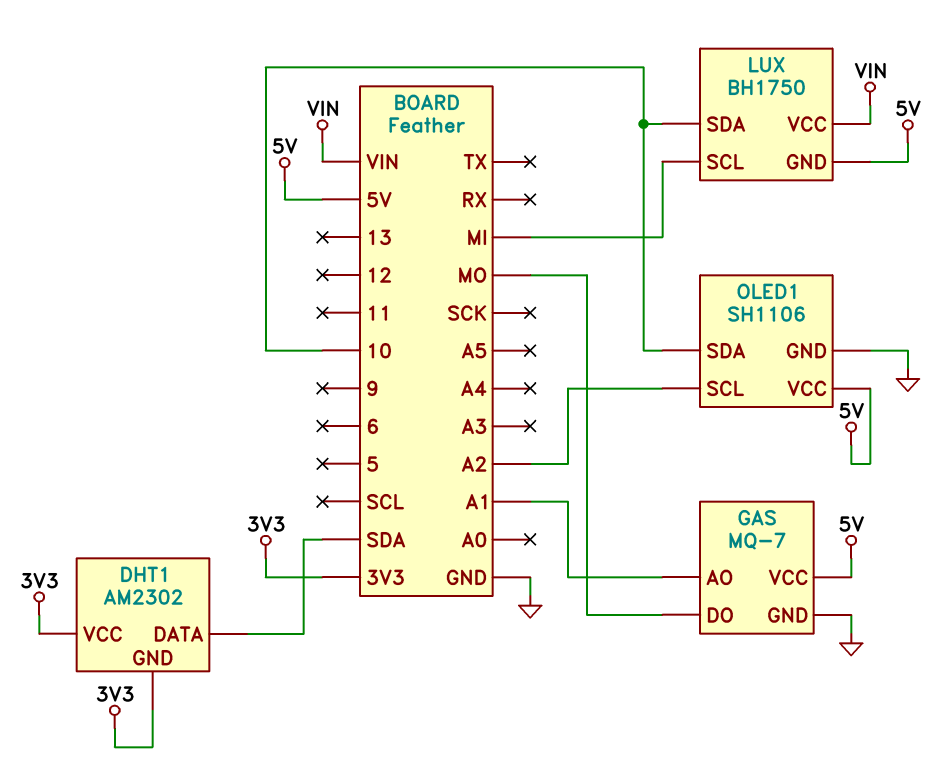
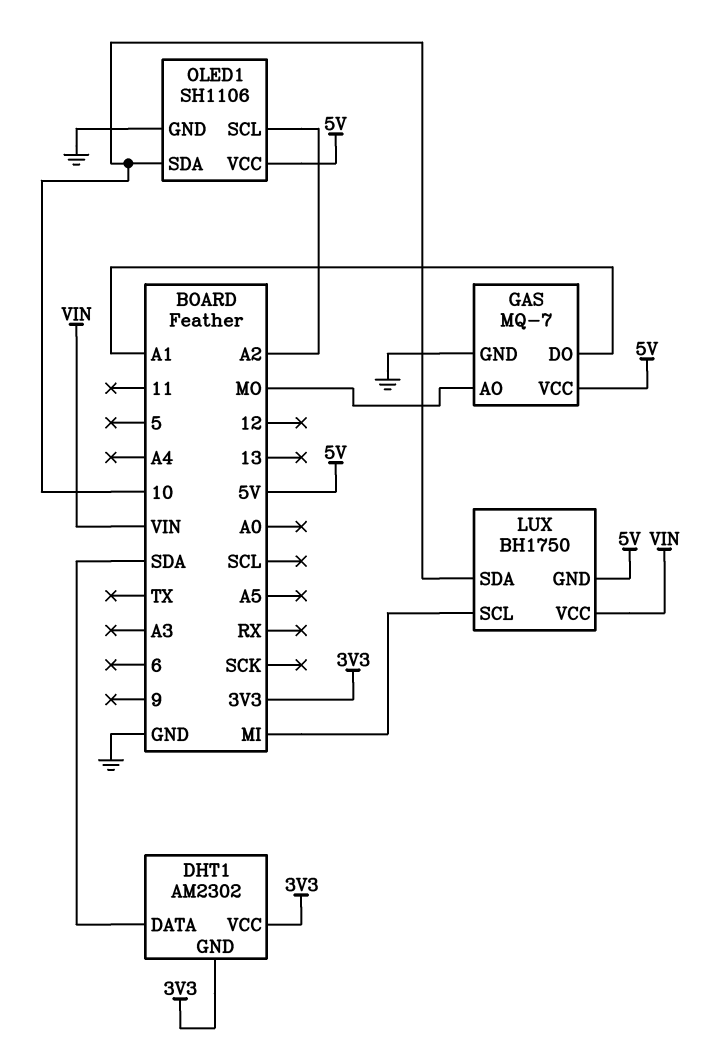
GAS pin AO: A1 -> MO
GAS pin DO: MO -> A1

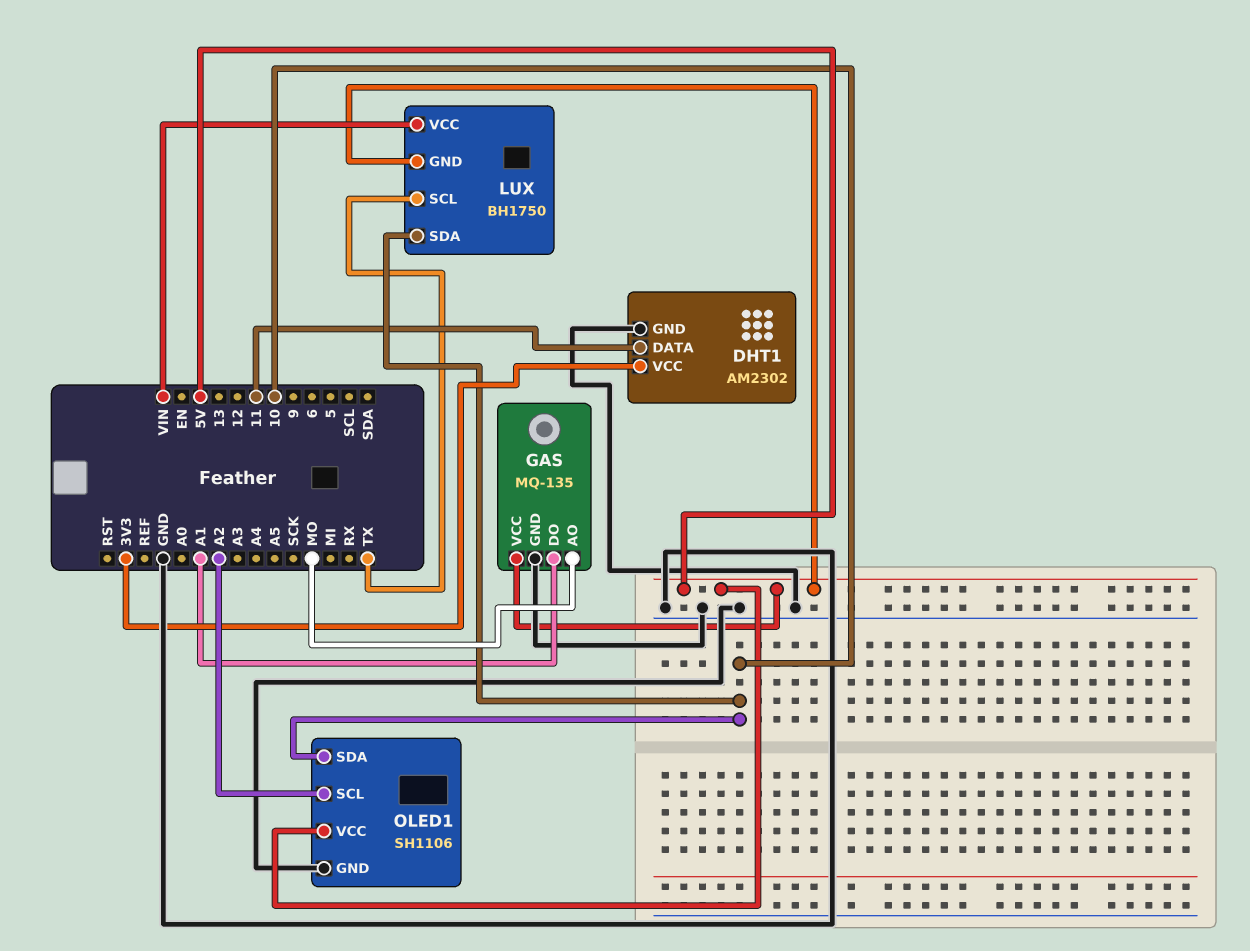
DHT1 pin DATA: SDA -> 11
DHT1 pin GND: 3V3 -> GND
GAS: MQ-7 -> MQ-135
LUX pin SCL: MI -> TX

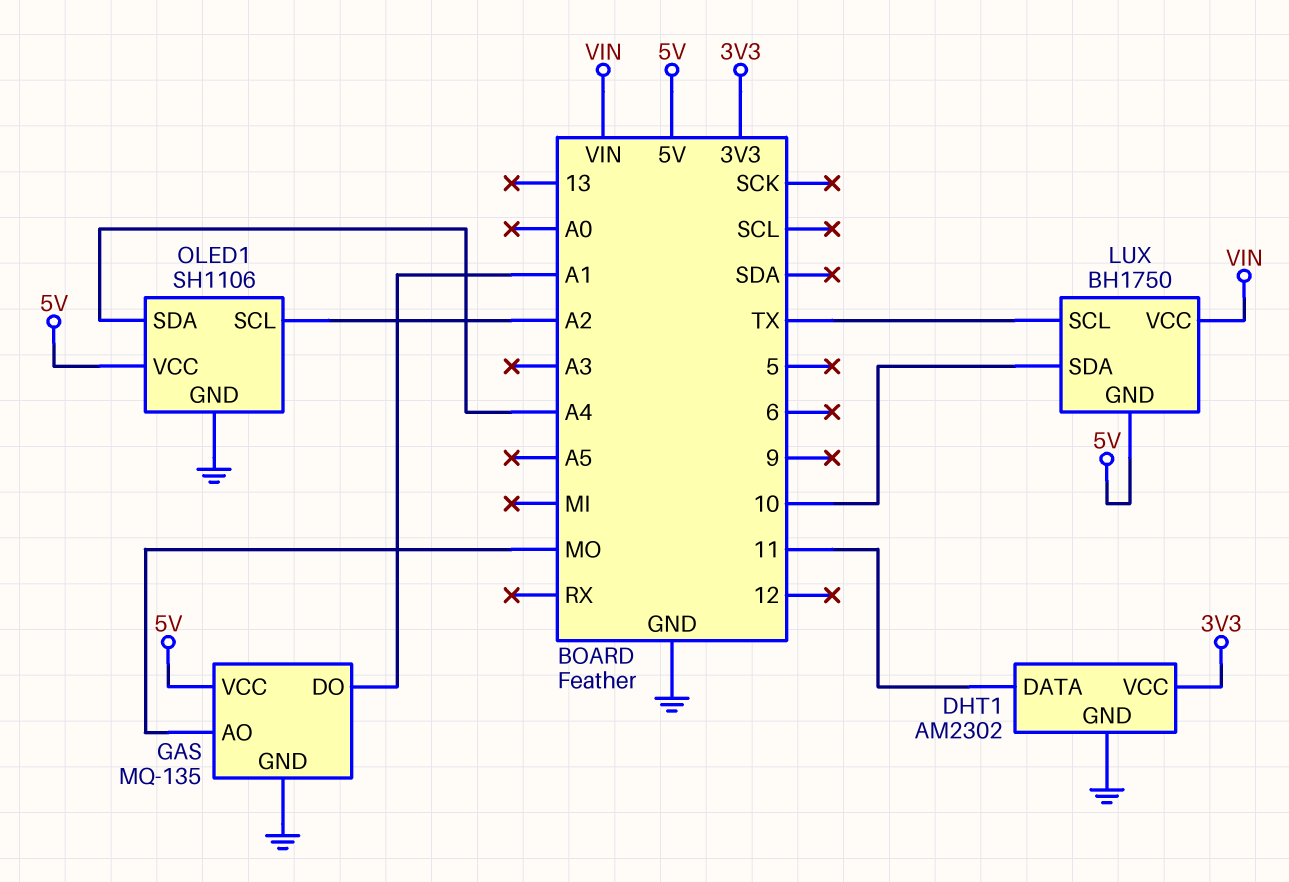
OLED1 pin SDA: 10 -> A4

